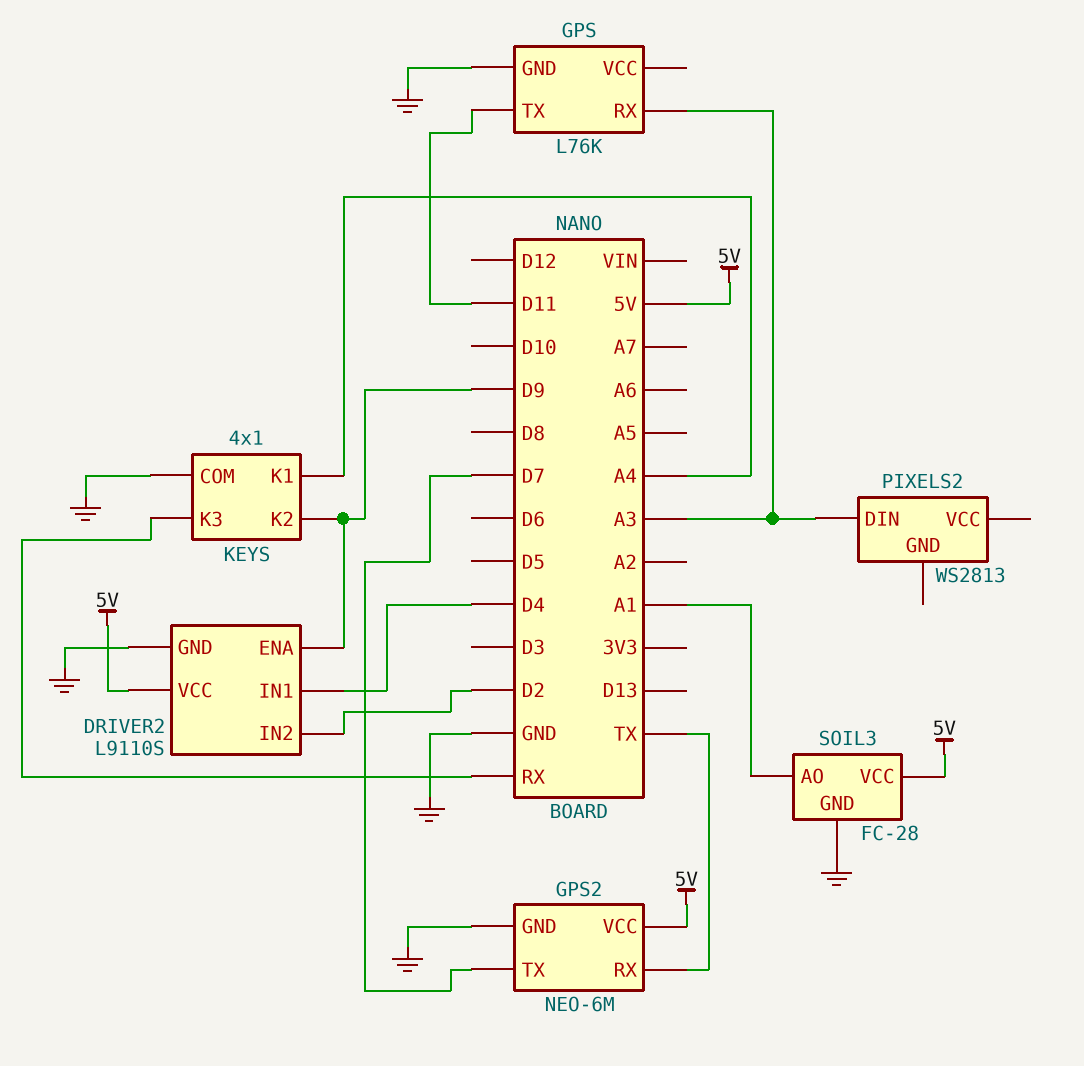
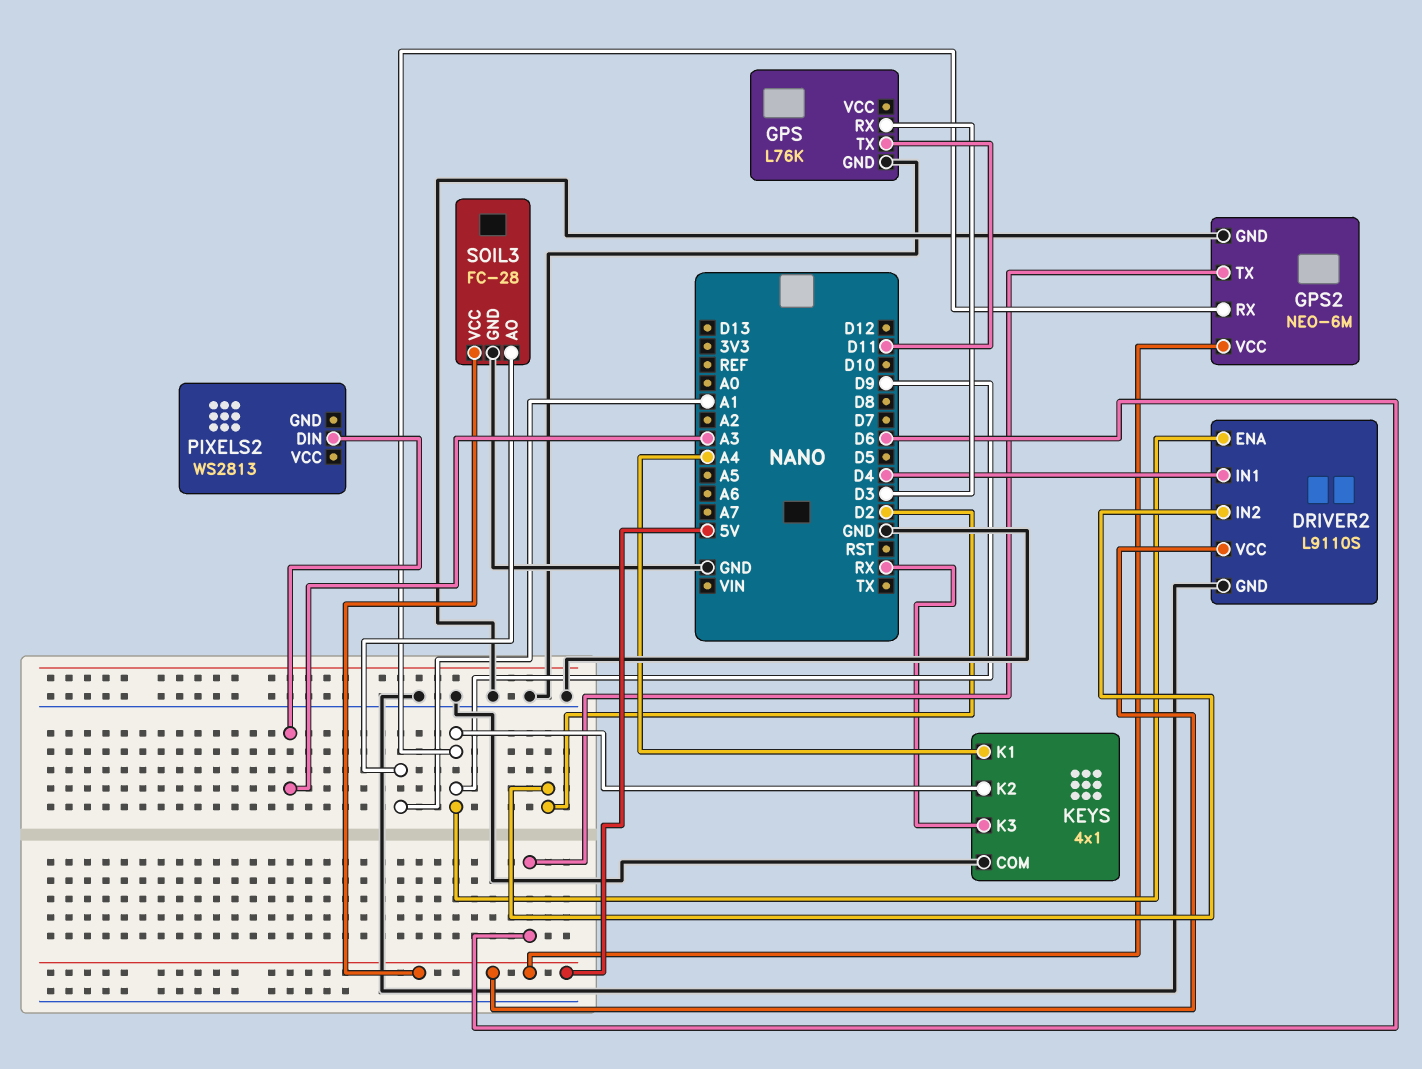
GPS pin RX: A3 -> D3
GPS2 pin RX: TX -> D9
GPS2 pin TX: D7 -> D6

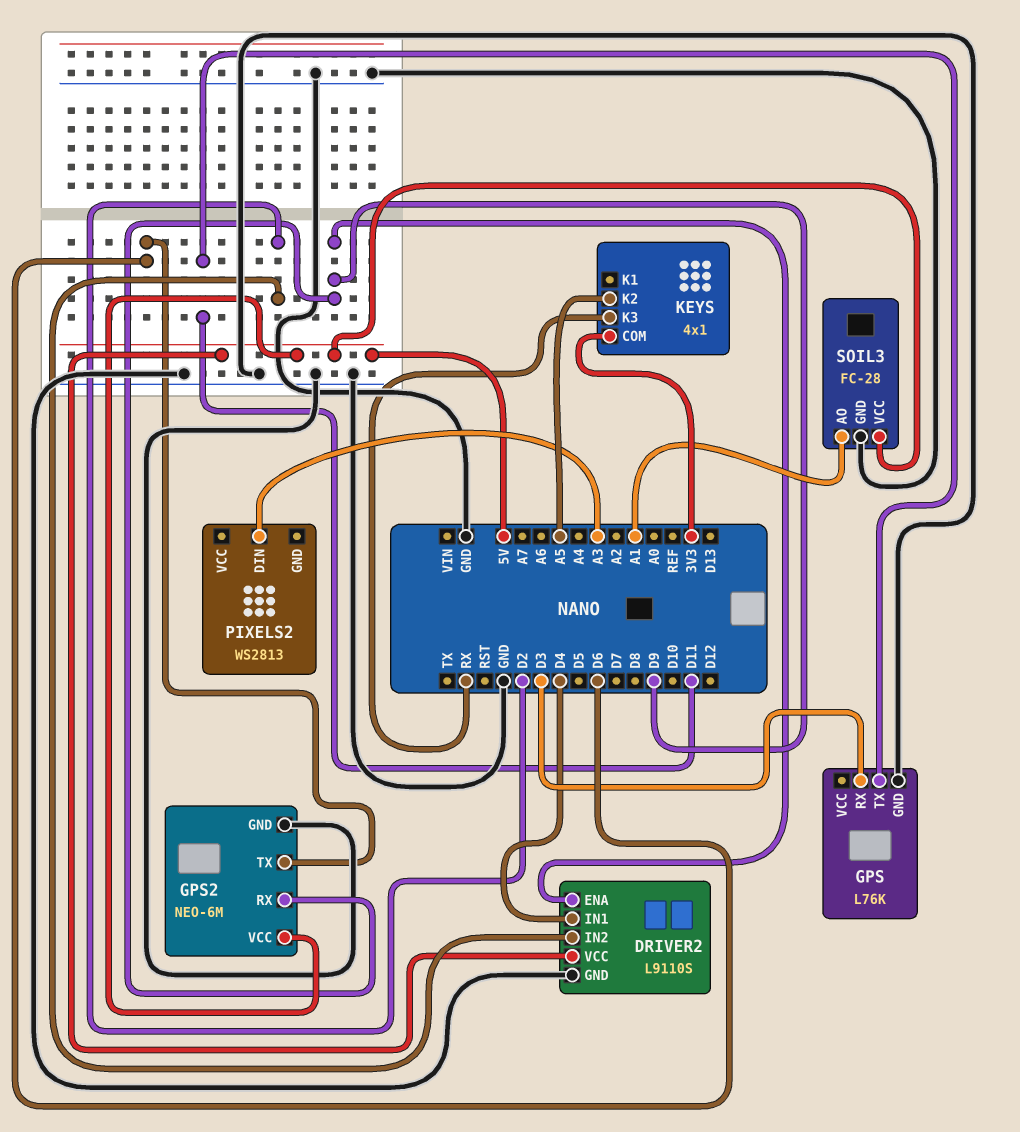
KEYS pin COM: GND -> 3V3
KEYS pin K1: A4 -> none
KEYS pin K2: D9 -> A5

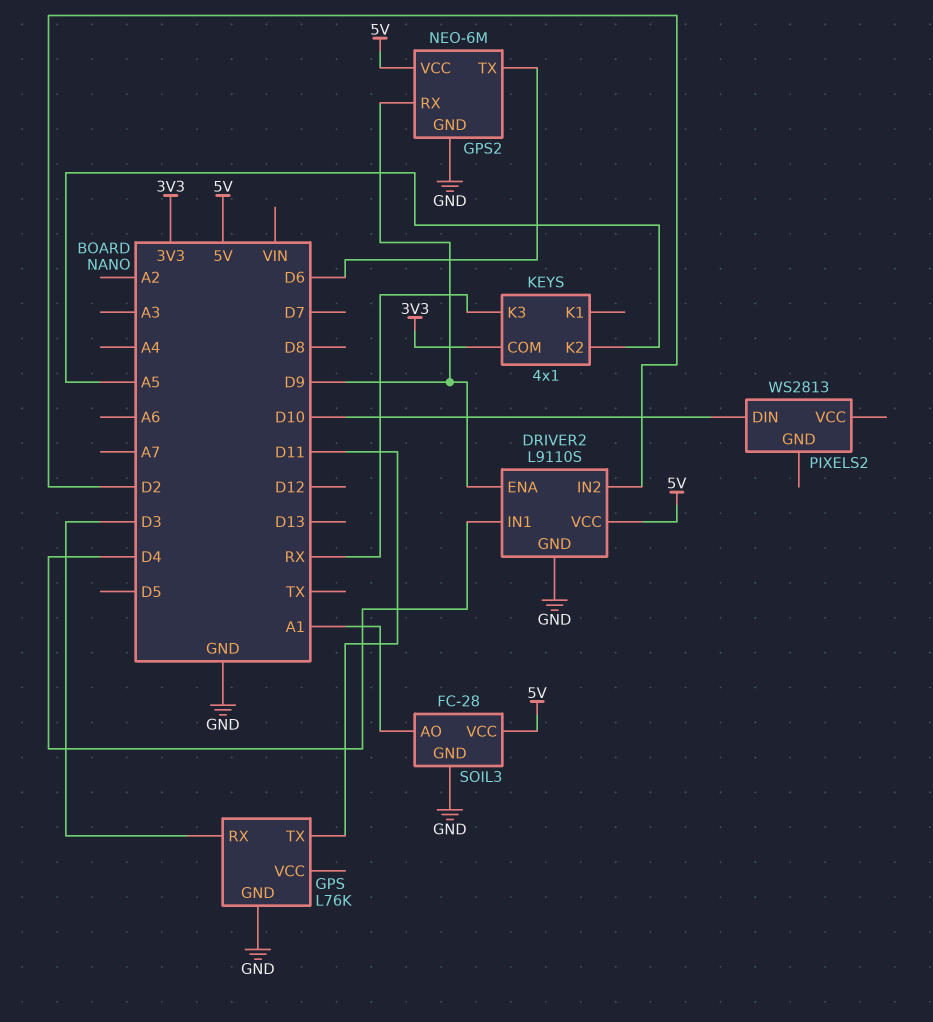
PIXELS2 pin DIN: A3 -> D10

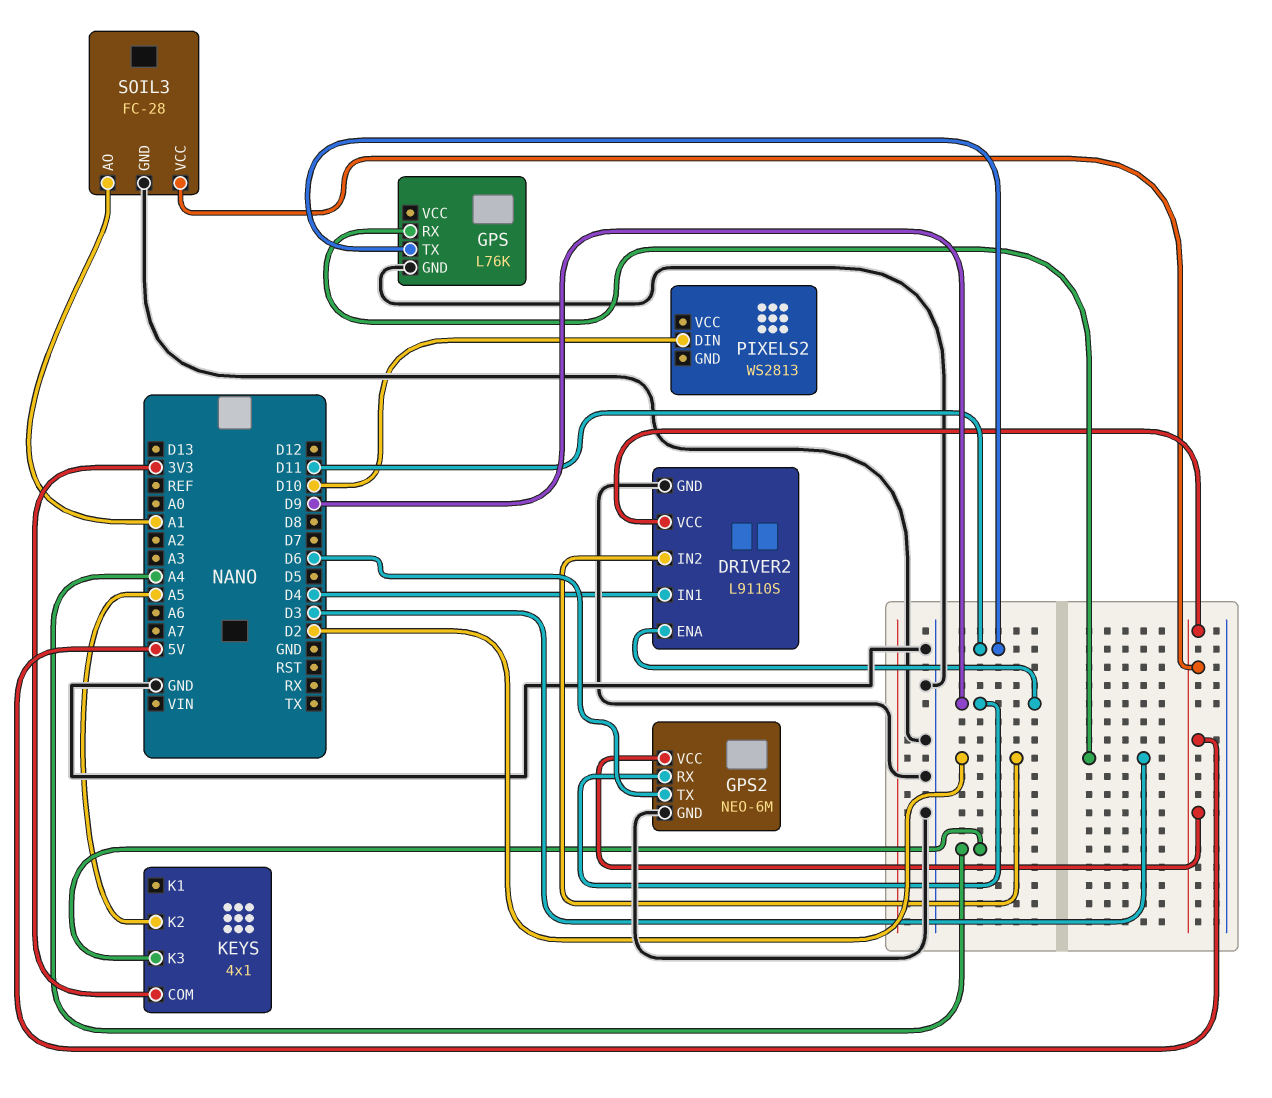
KEYS pin K3: RX -> A4

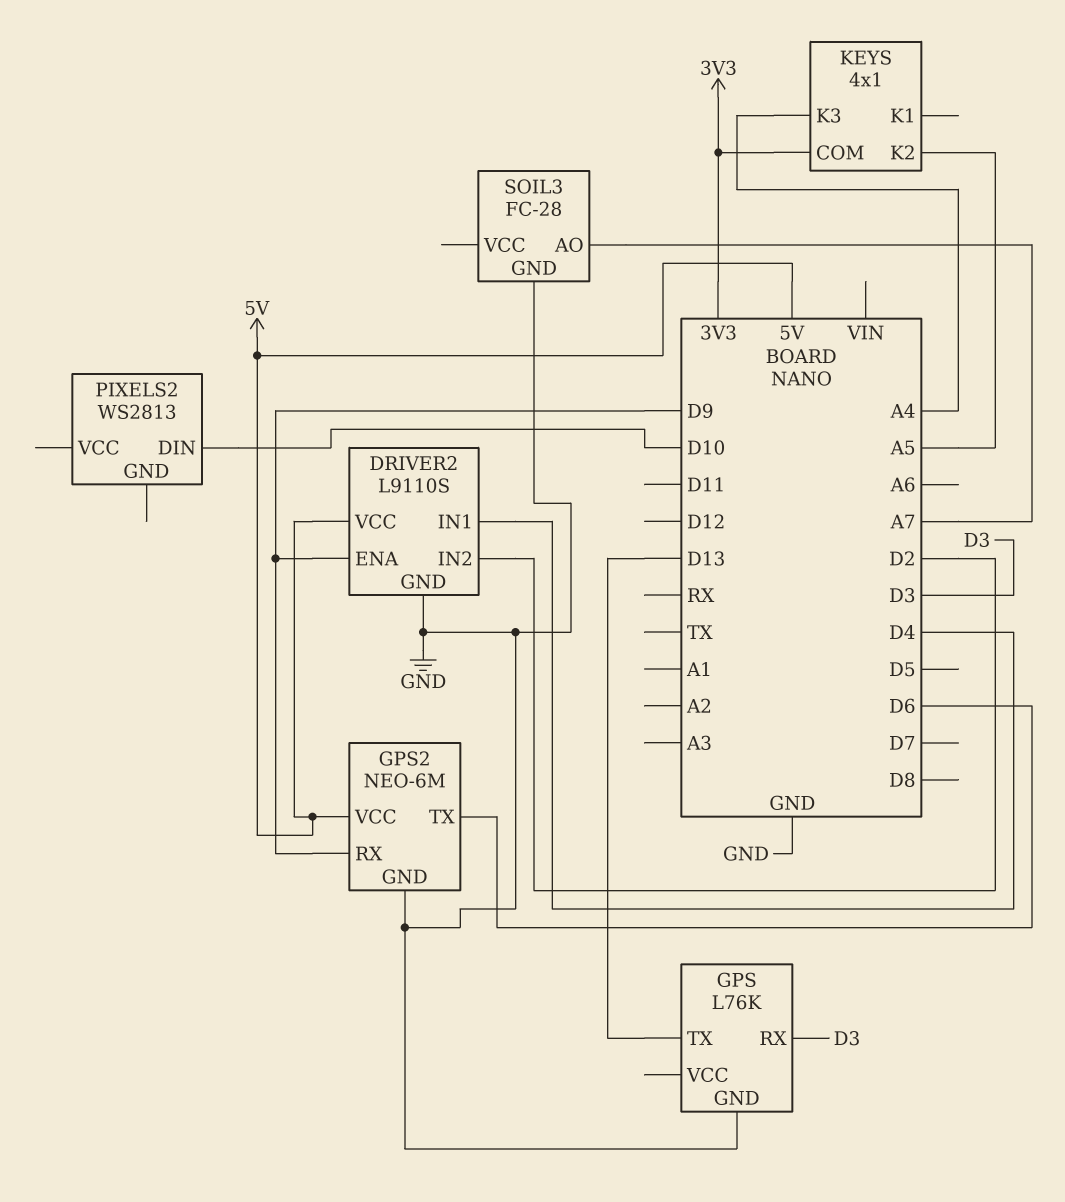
GPS pin TX: D11 -> D13
SOIL3 pin AO: A1 -> A7
SOIL3 pin VCC: 5V -> none

